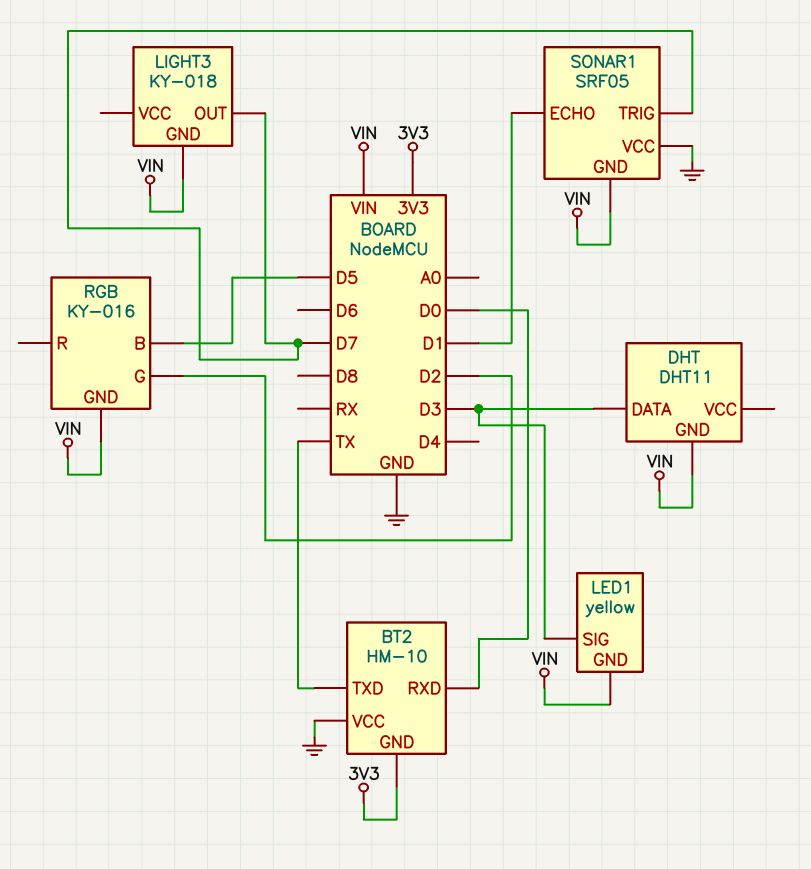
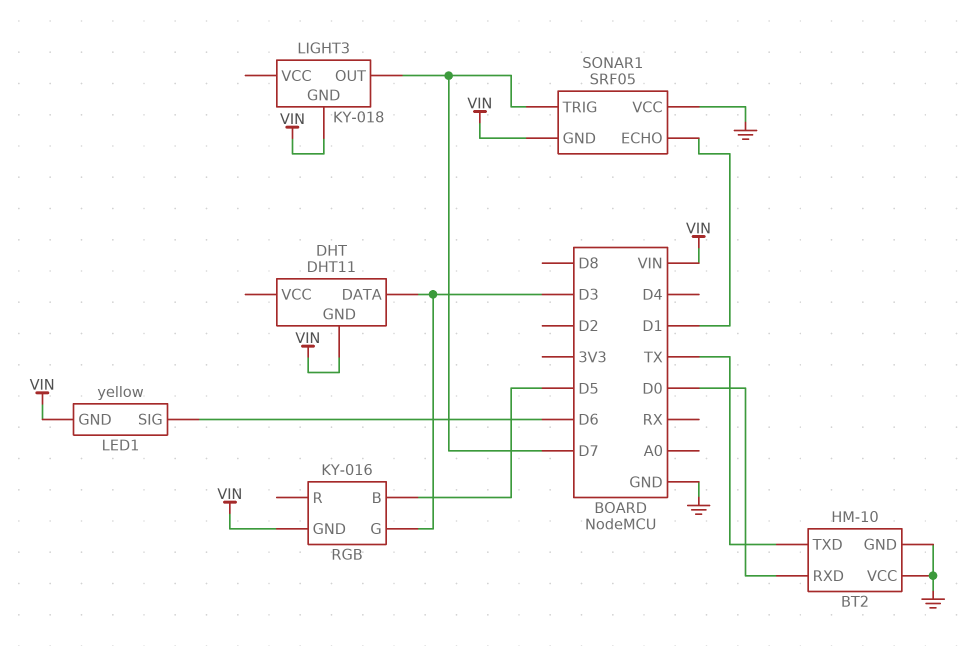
BT2 pin GND: 3V3 -> GND
LED1 pin SIG: D3 -> D6
RGB pin G: D2 -> D3

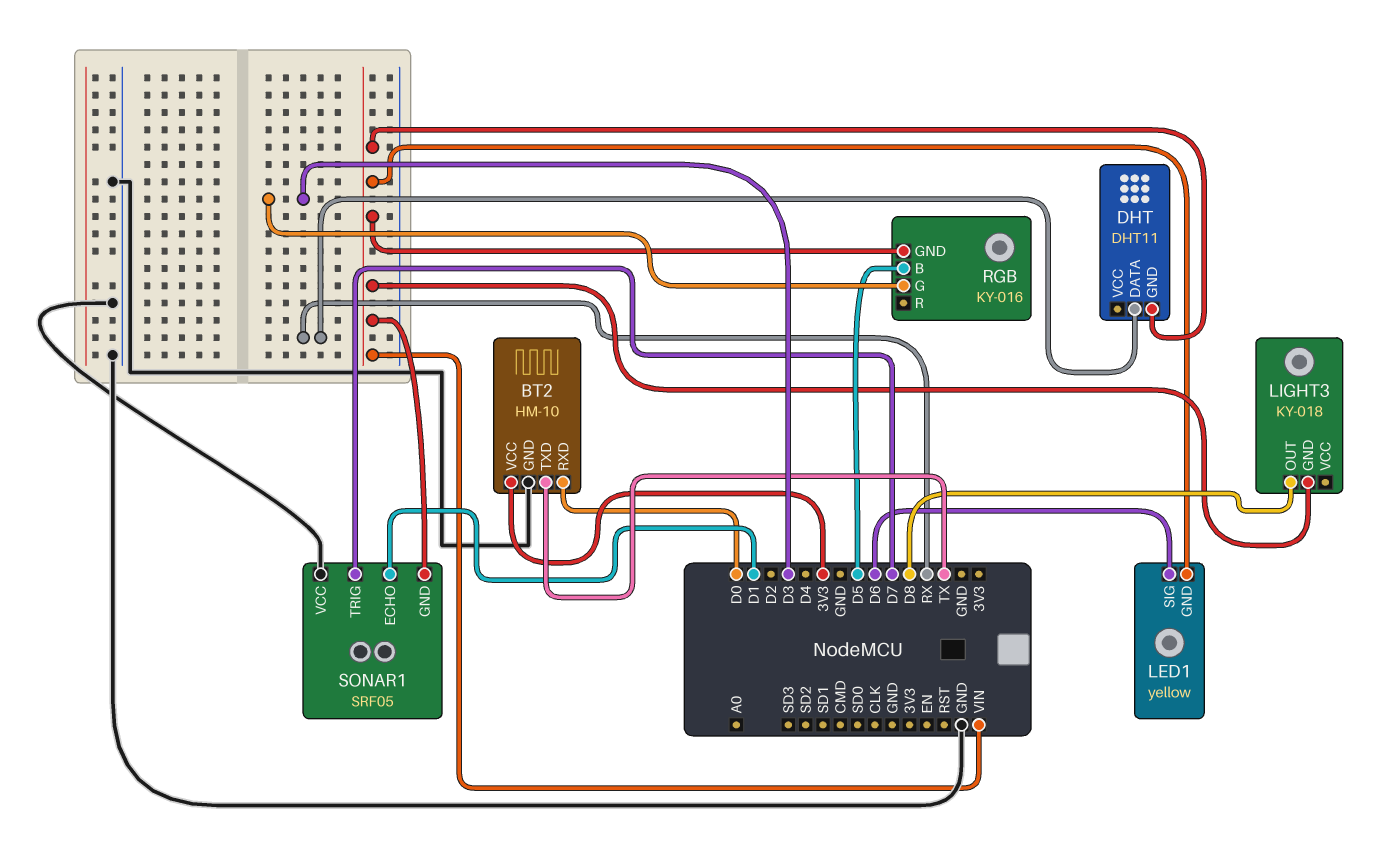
BT2 pin VCC: GND -> 3V3
DHT pin DATA: D3 -> RX
LIGHT3 pin OUT: D7 -> D8

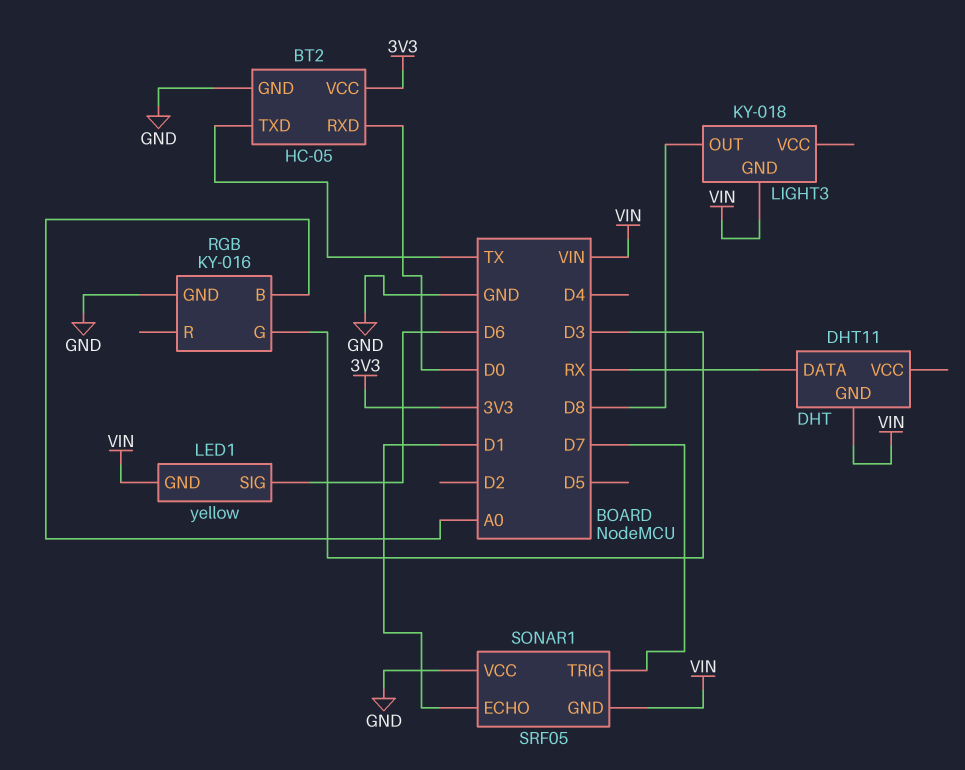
BT2: HM-10 -> HC-05
RGB pin B: D5 -> A0
RGB pin GND: VIN -> GND

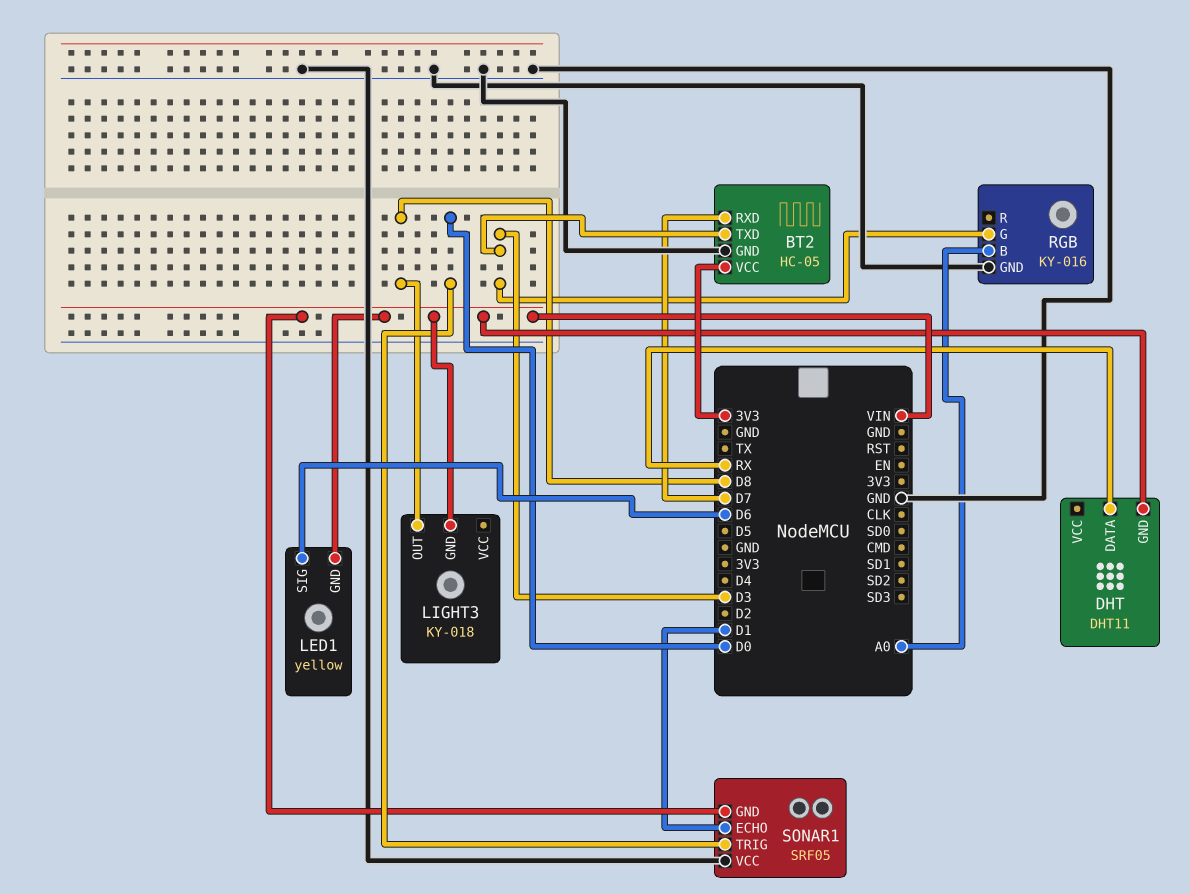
BT2 pin RXD: D0 -> D7
BT2 pin TXD: TX -> D3
SONAR1 pin TRIG: D7 -> D0

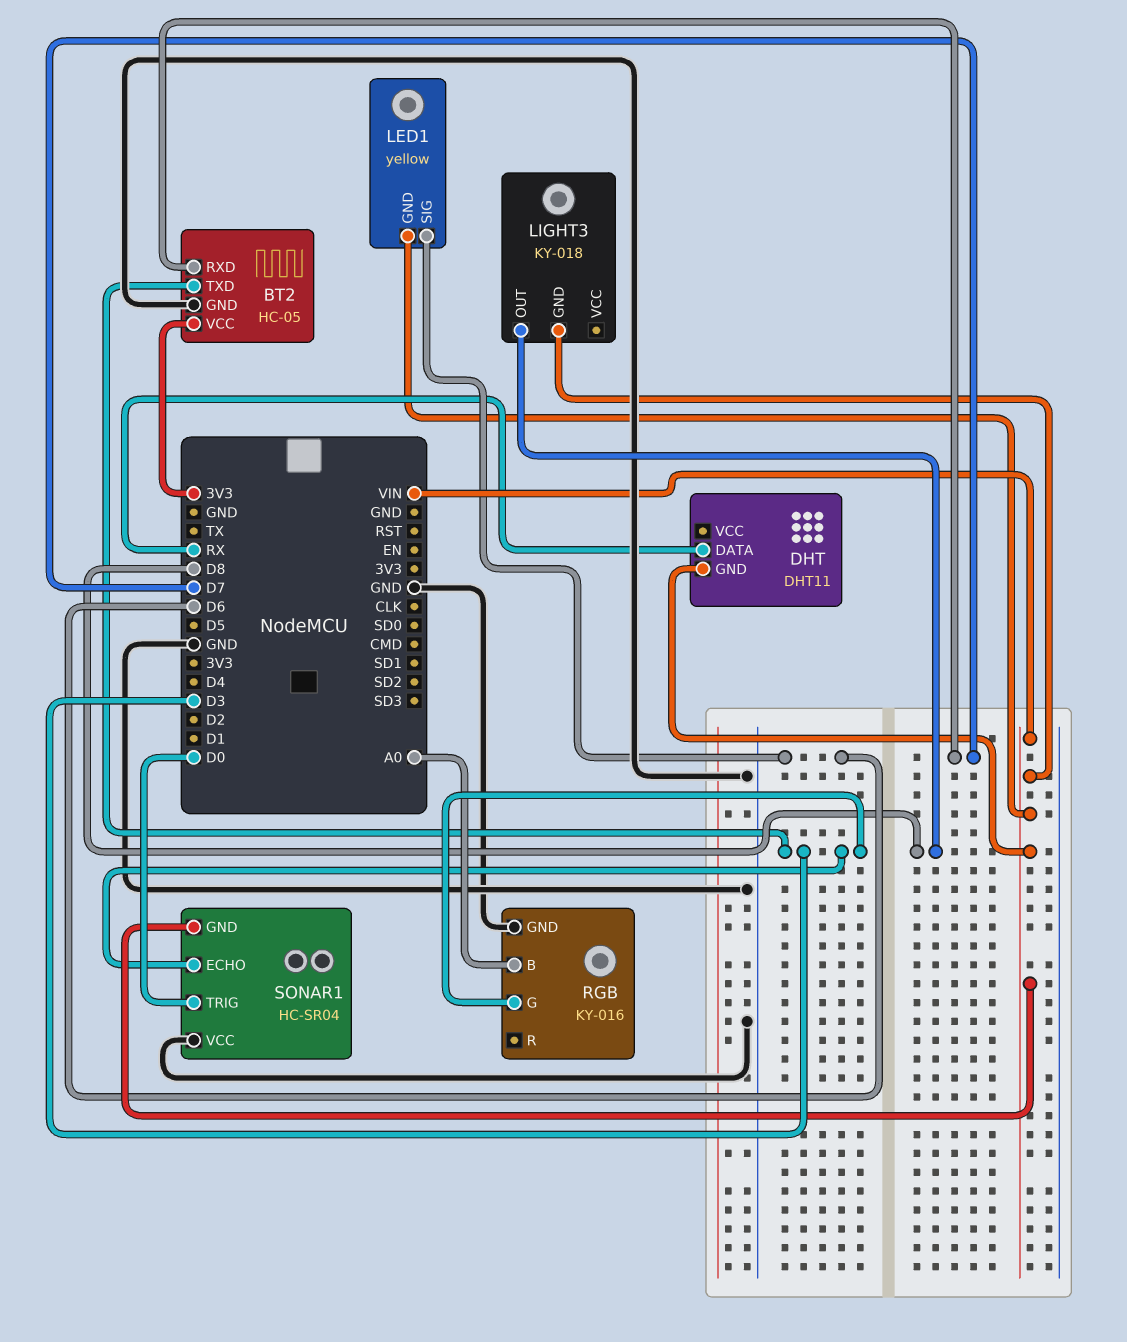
SONAR1: SRF05 -> HC-SR04
SONAR1 pin ECHO: D1 -> D3

